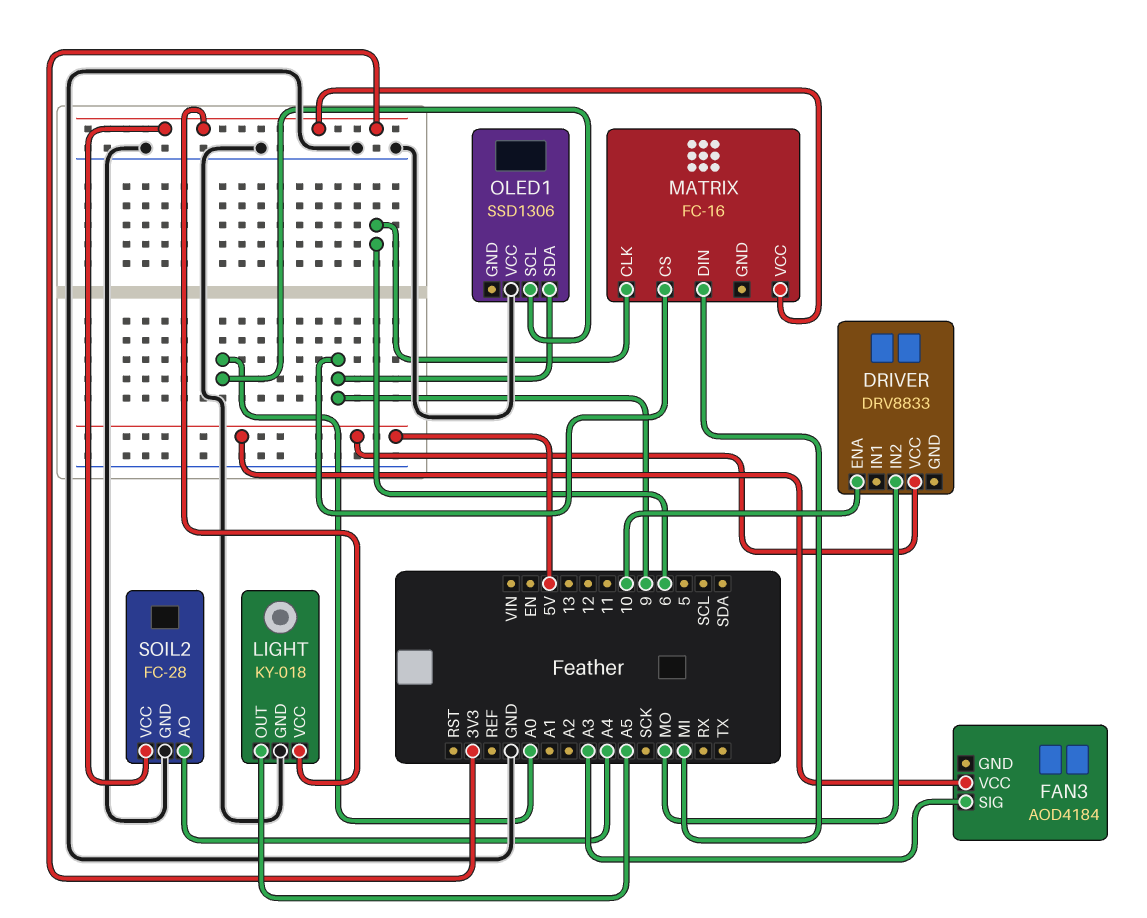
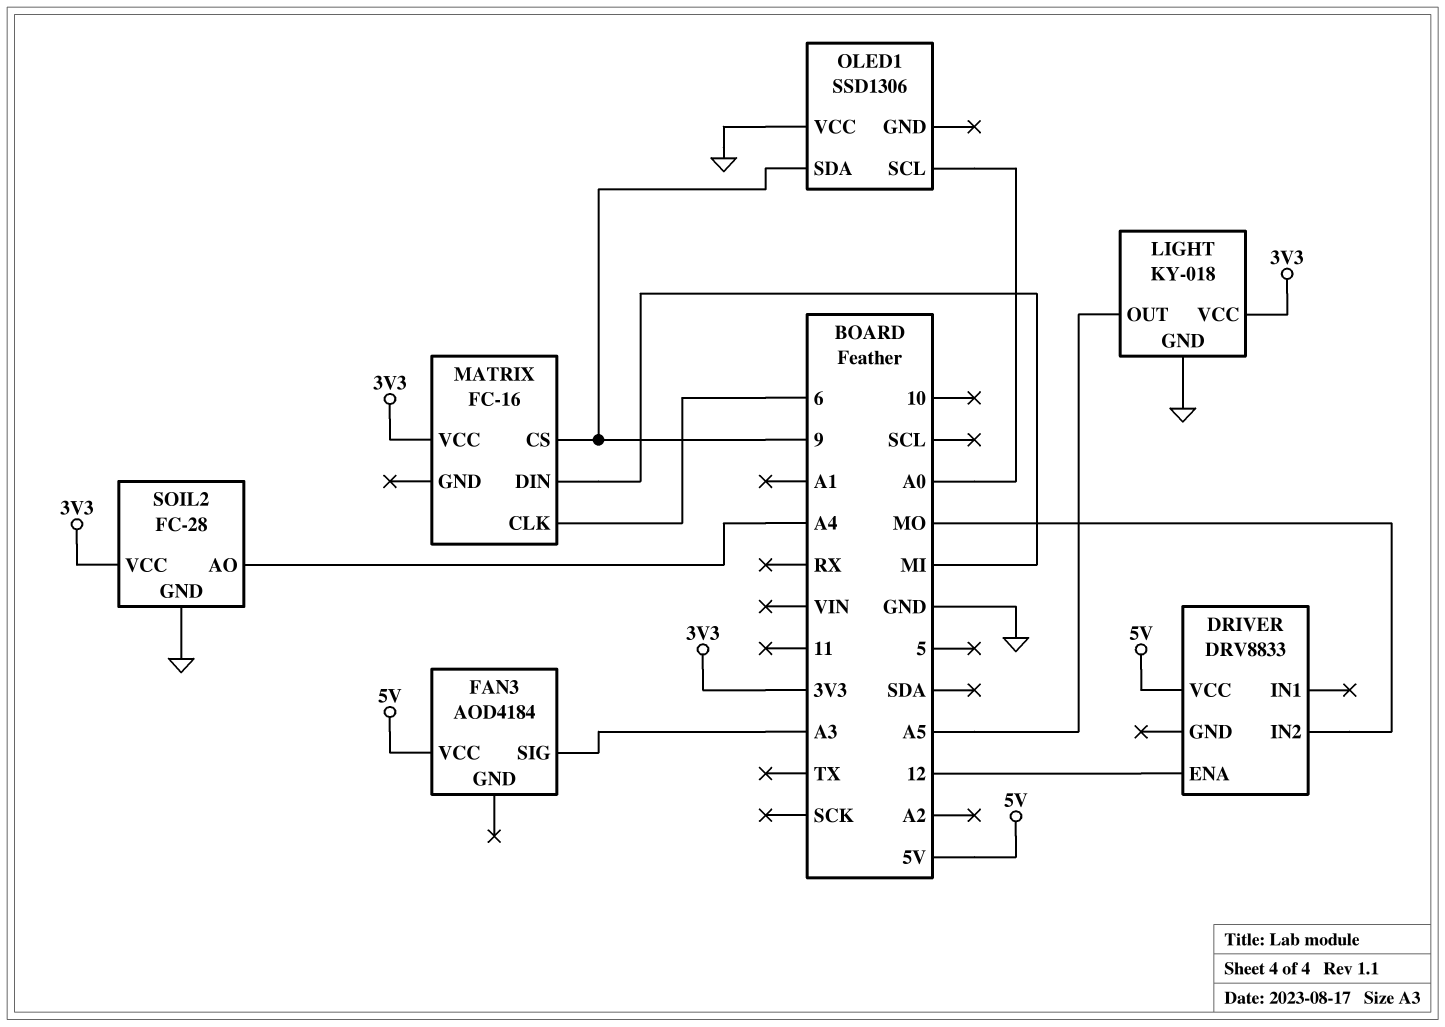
DRIVER pin ENA: 10 -> 12

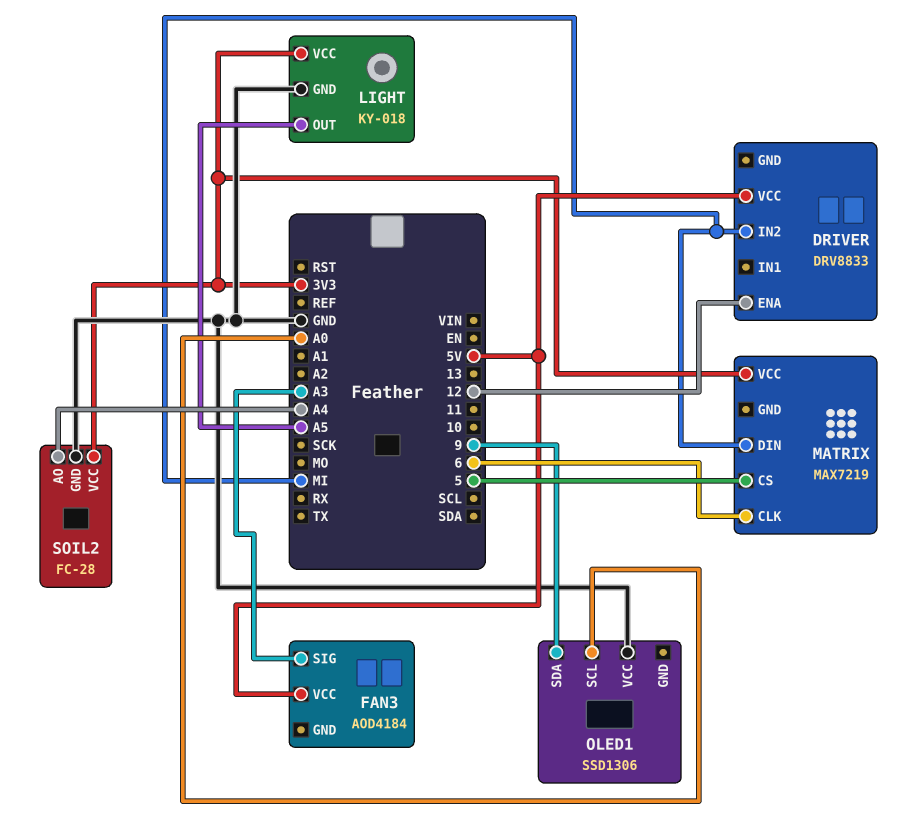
DRIVER pin IN2: MO -> MI
MATRIX: FC-16 -> MAX7219
MATRIX pin CS: 9 -> 5

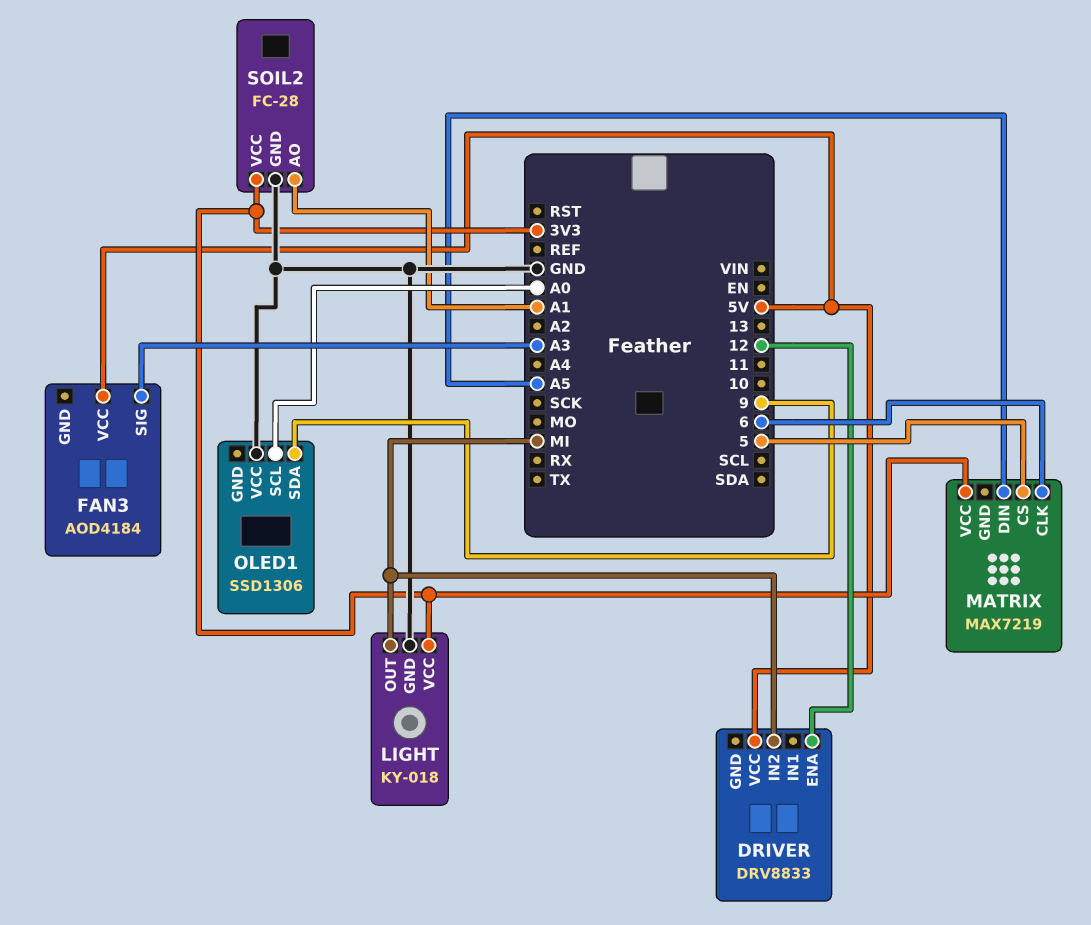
LIGHT pin OUT: A5 -> MI
MATRIX pin DIN: MI -> A5
SOIL2 pin AO: A4 -> A1

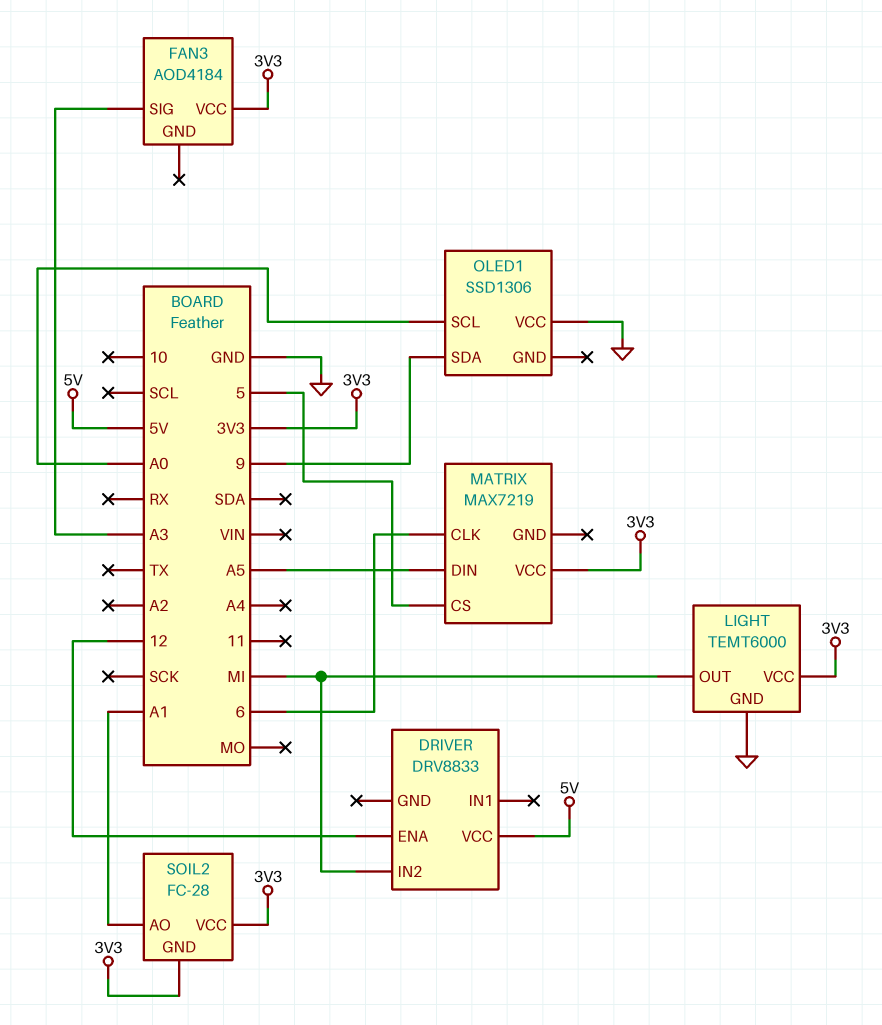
FAN3 pin VCC: 5V -> 3V3
LIGHT: KY-018 -> TEMT6000
SOIL2 pin GND: GND -> 3V3

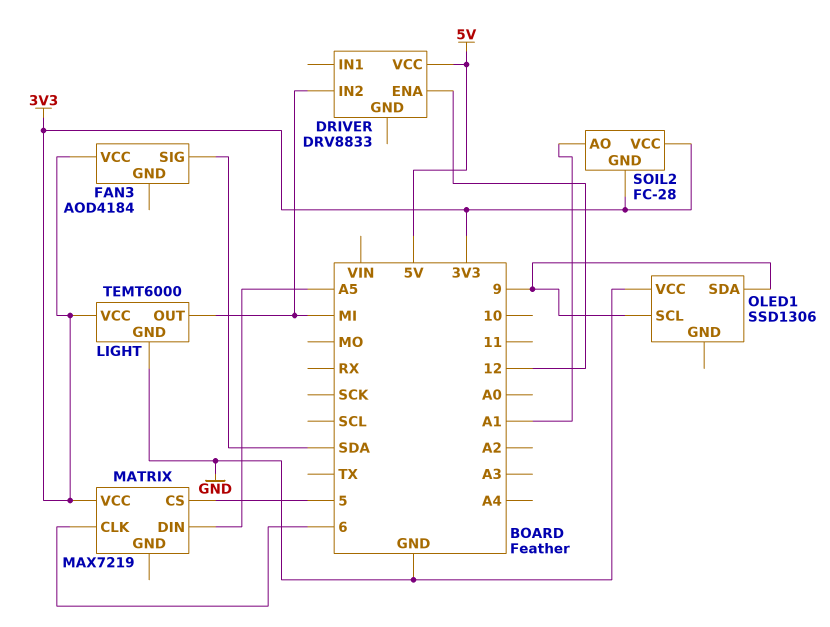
FAN3 pin SIG: A3 -> SDA
OLED1 pin SCL: A0 -> 9

